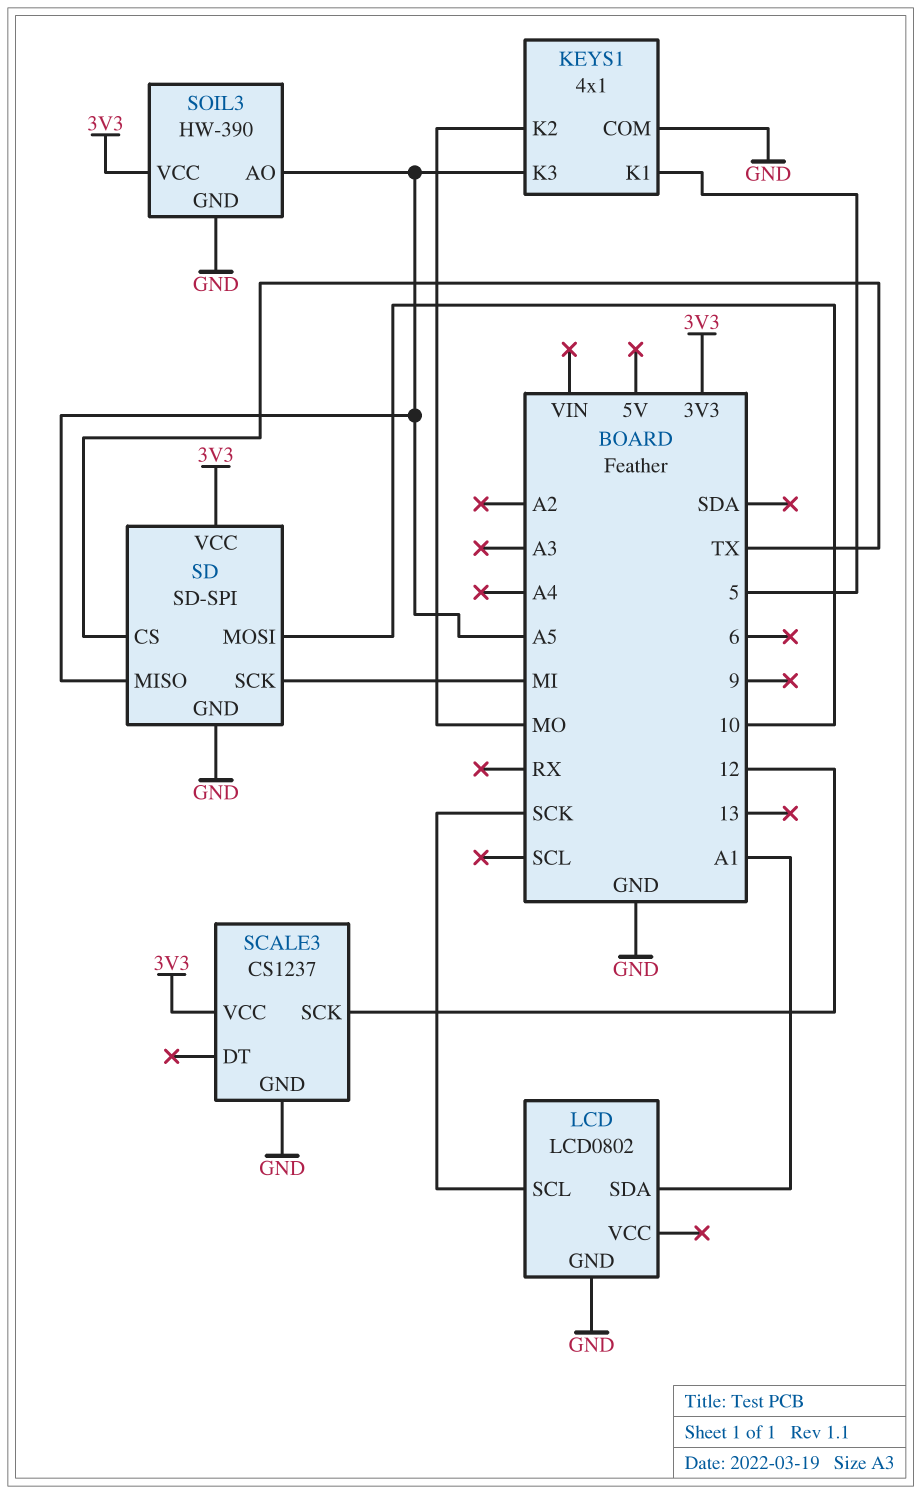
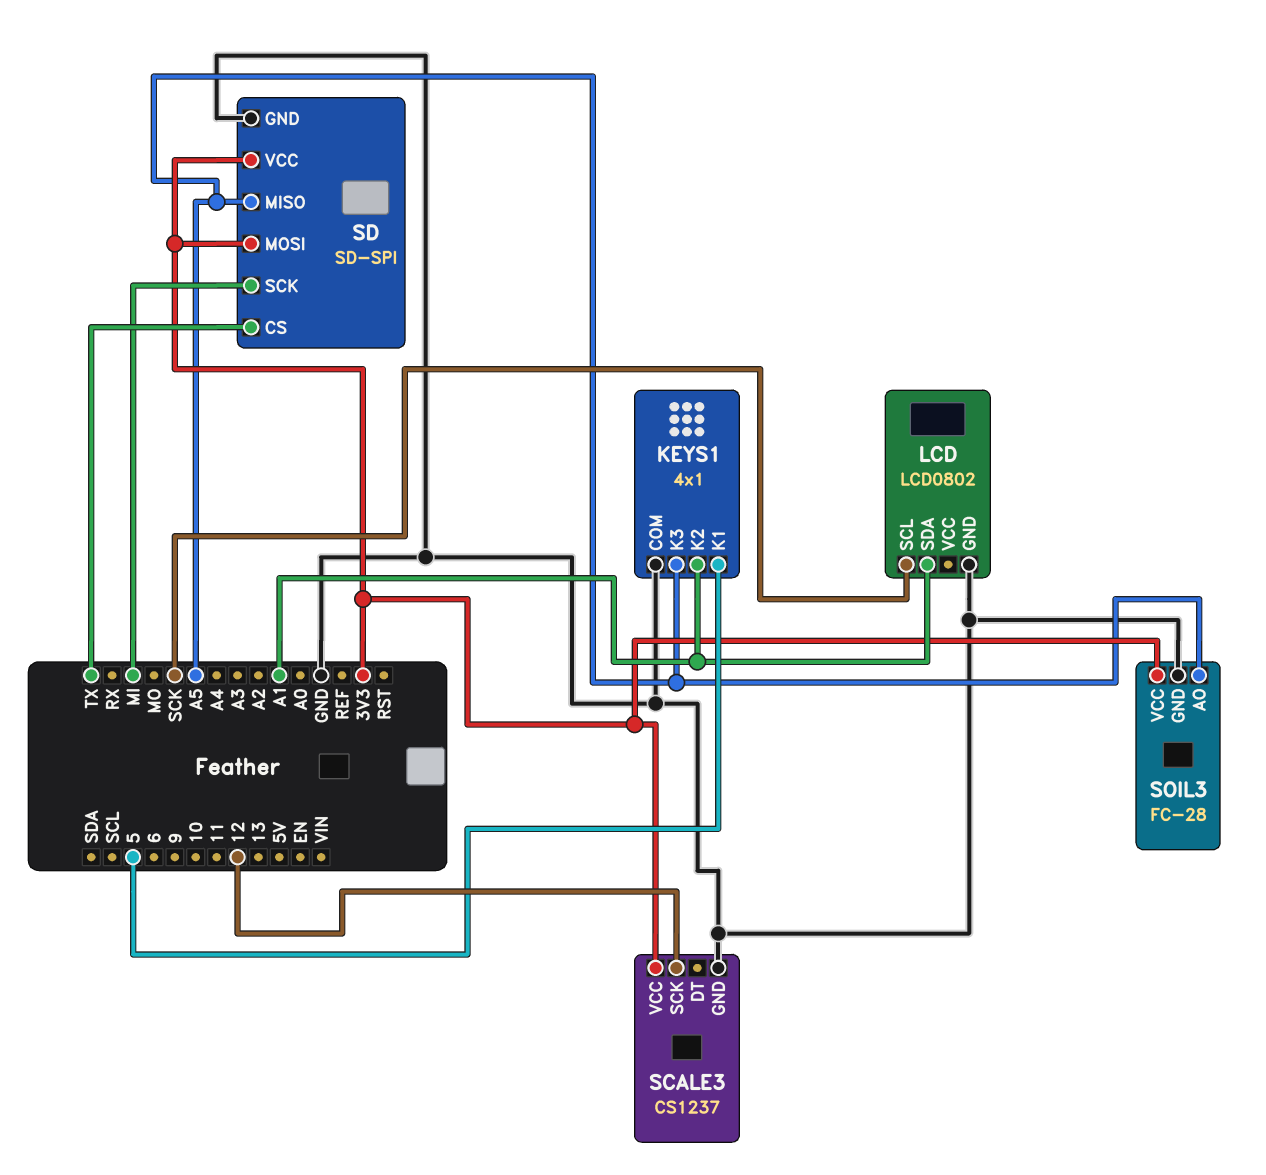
KEYS1 pin K2: MO -> A1
SD pin MOSI: 10 -> 3V3
SOIL3: HW-390 -> FC-28

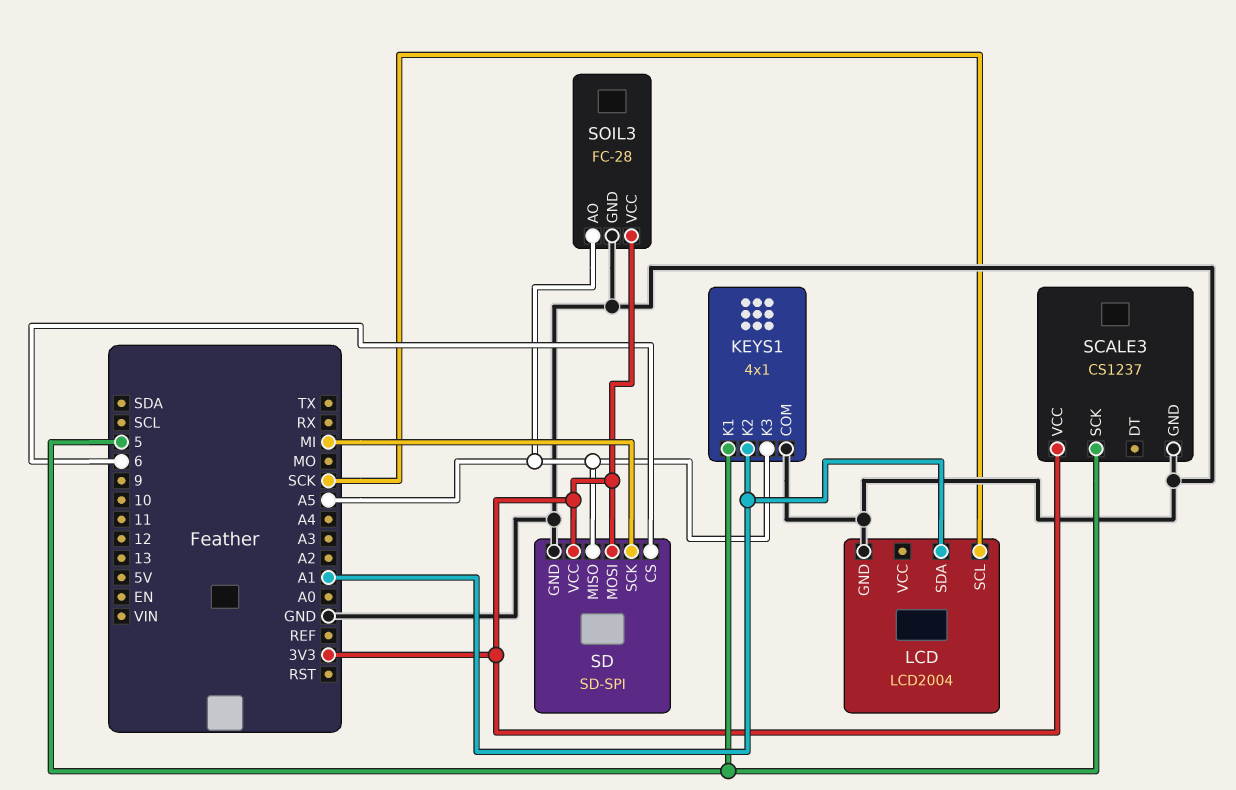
LCD: LCD0802 -> LCD2004
SCALE3 pin SCK: 12 -> 5
SD pin CS: TX -> 6

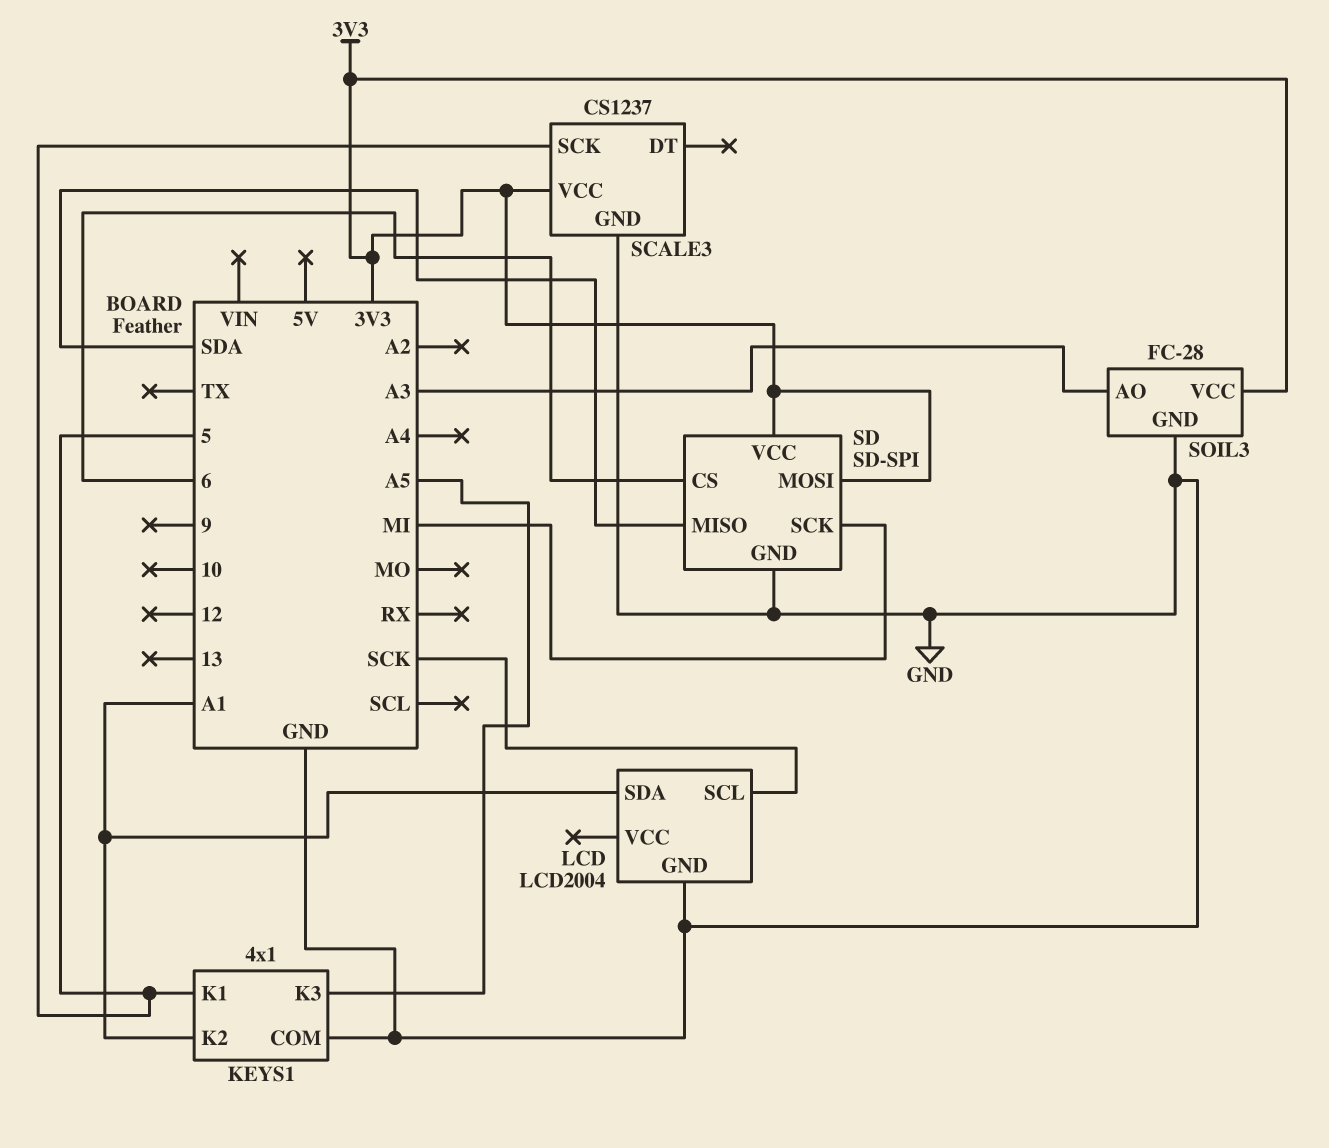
SD pin MISO: A5 -> SDA
SOIL3 pin AO: A5 -> A3

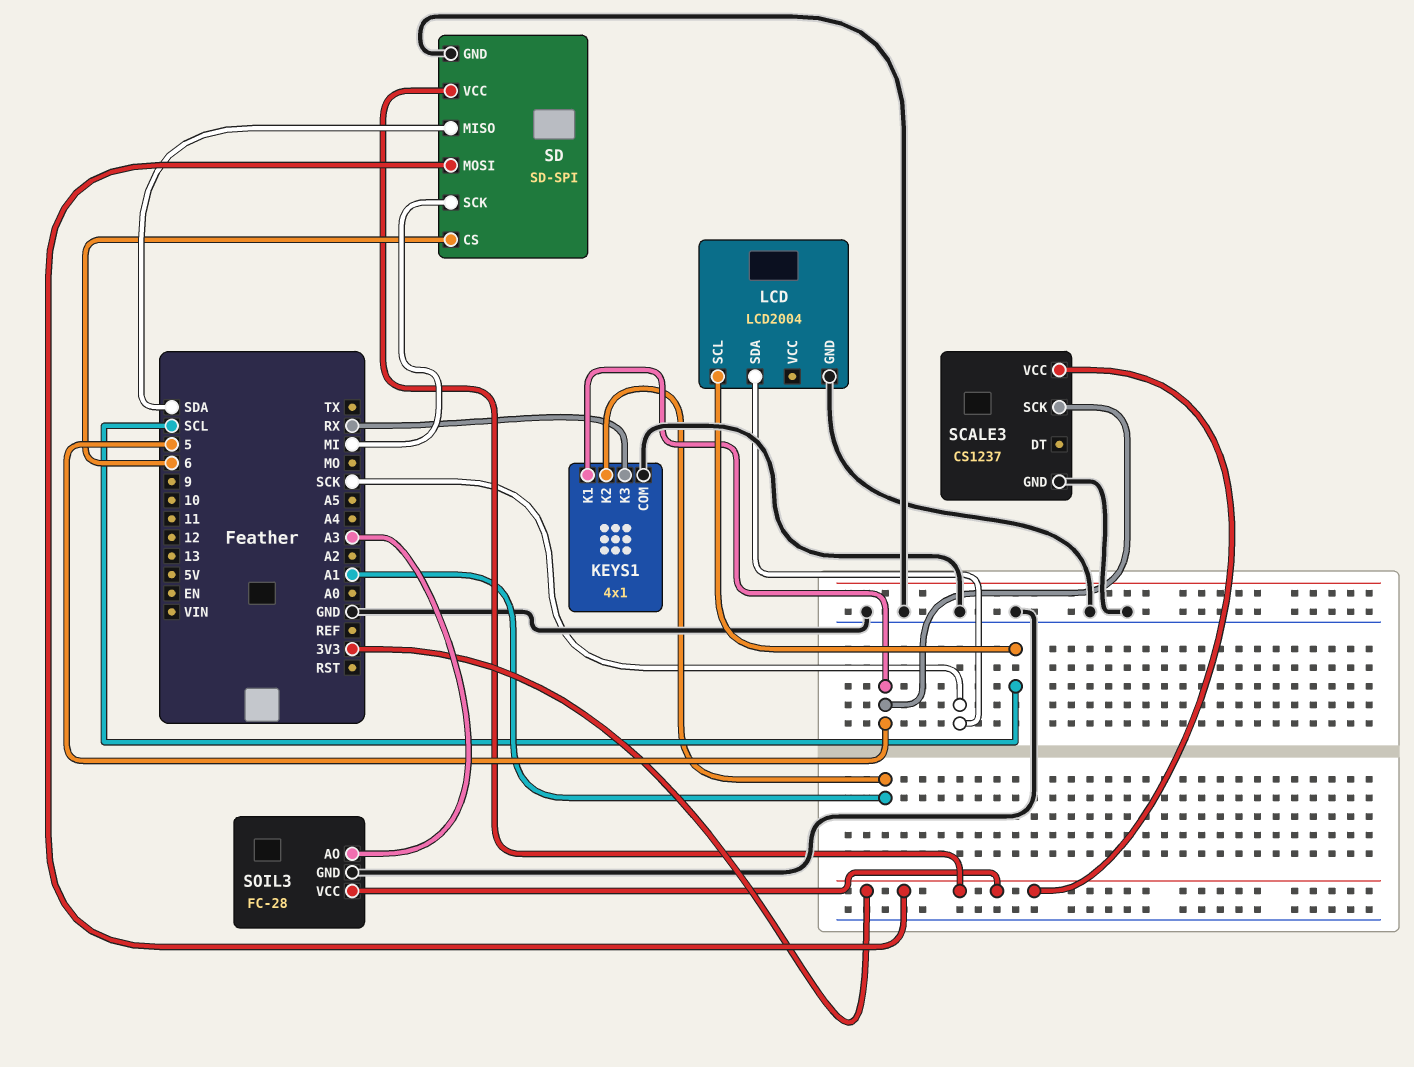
KEYS1 pin K3: A5 -> RX
LCD pin SCL: SCK -> SCL
LCD pin SDA: A1 -> SCK

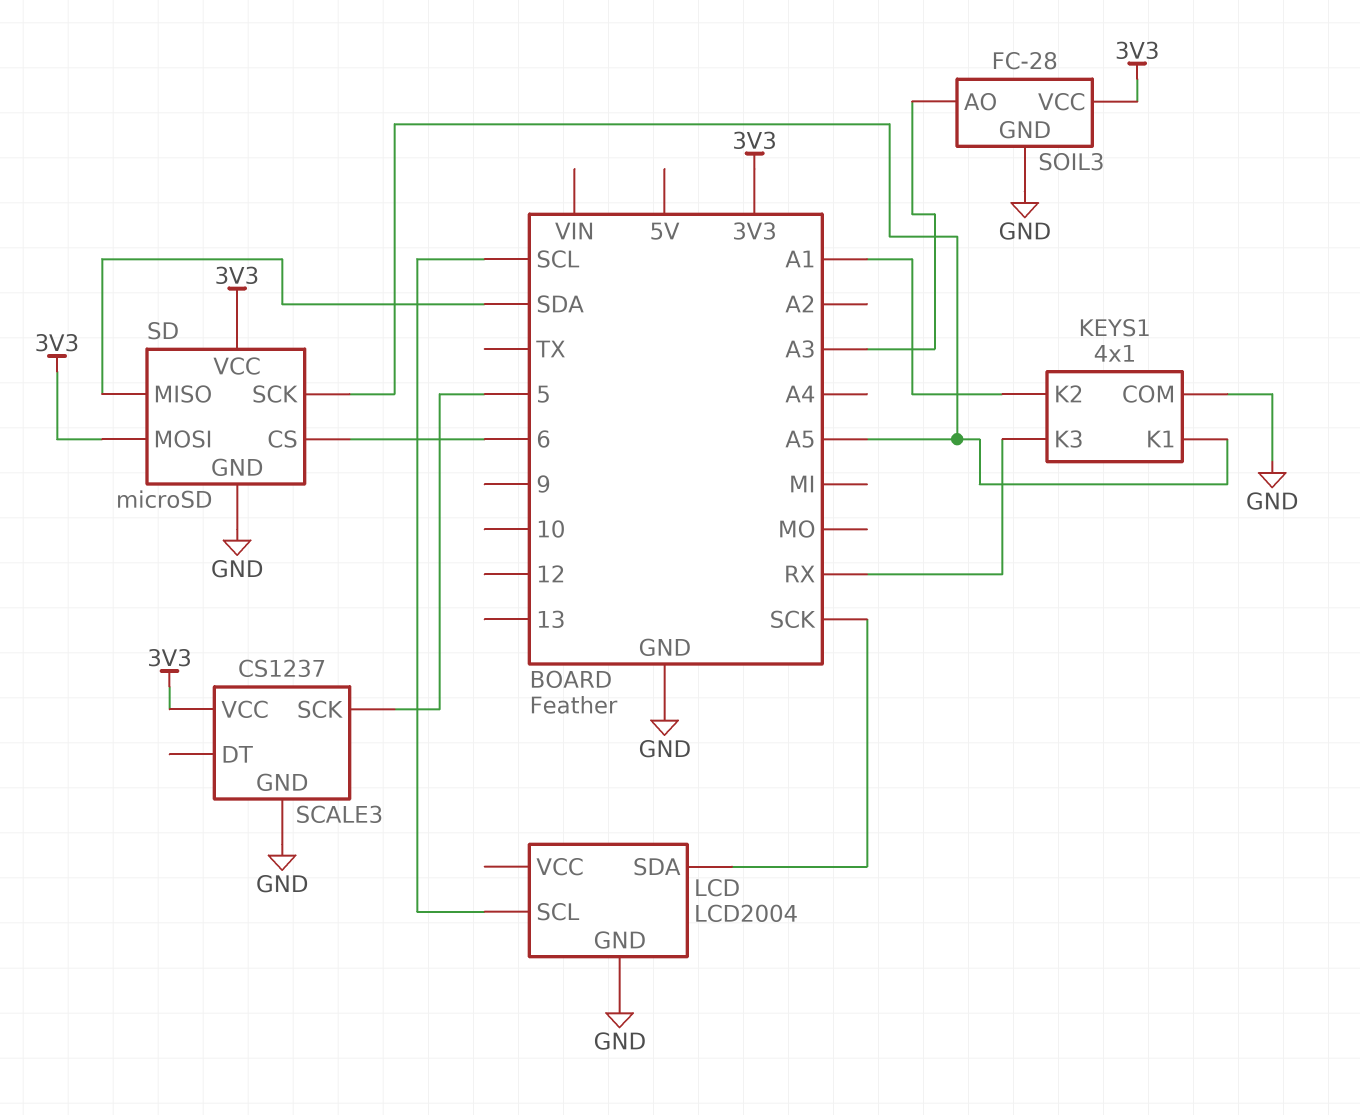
KEYS1 pin K1: 5 -> A5
SD: SD-SPI -> microSD
SD pin SCK: MI -> A5

